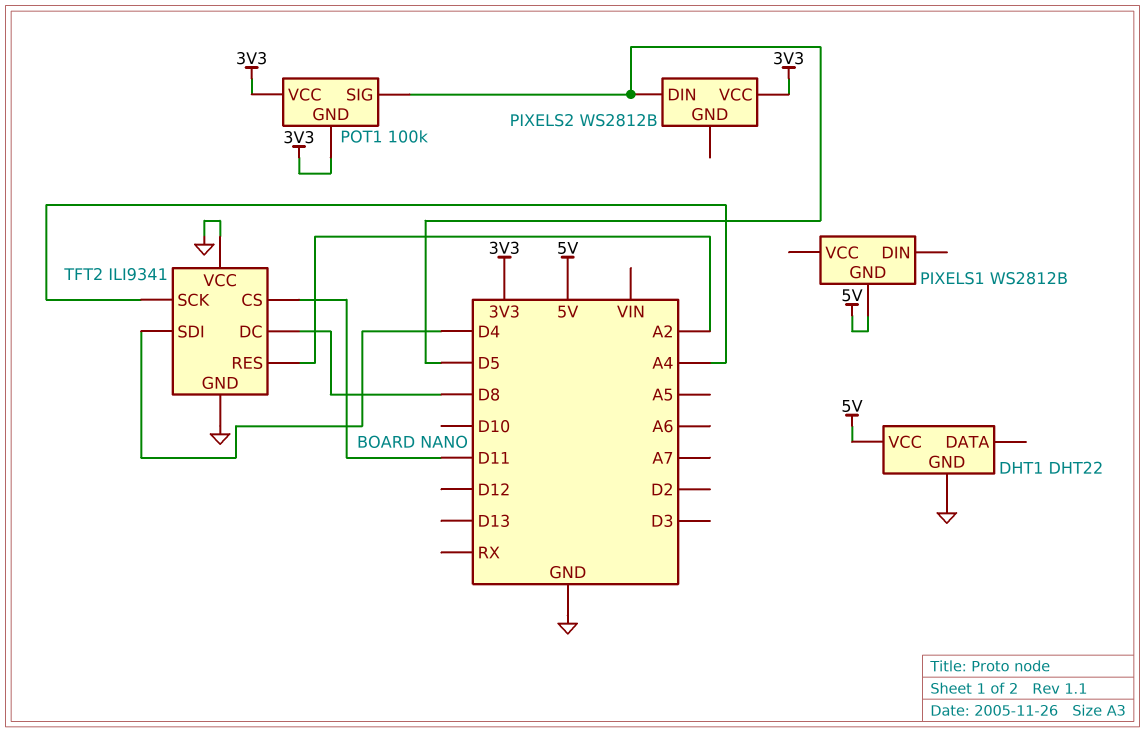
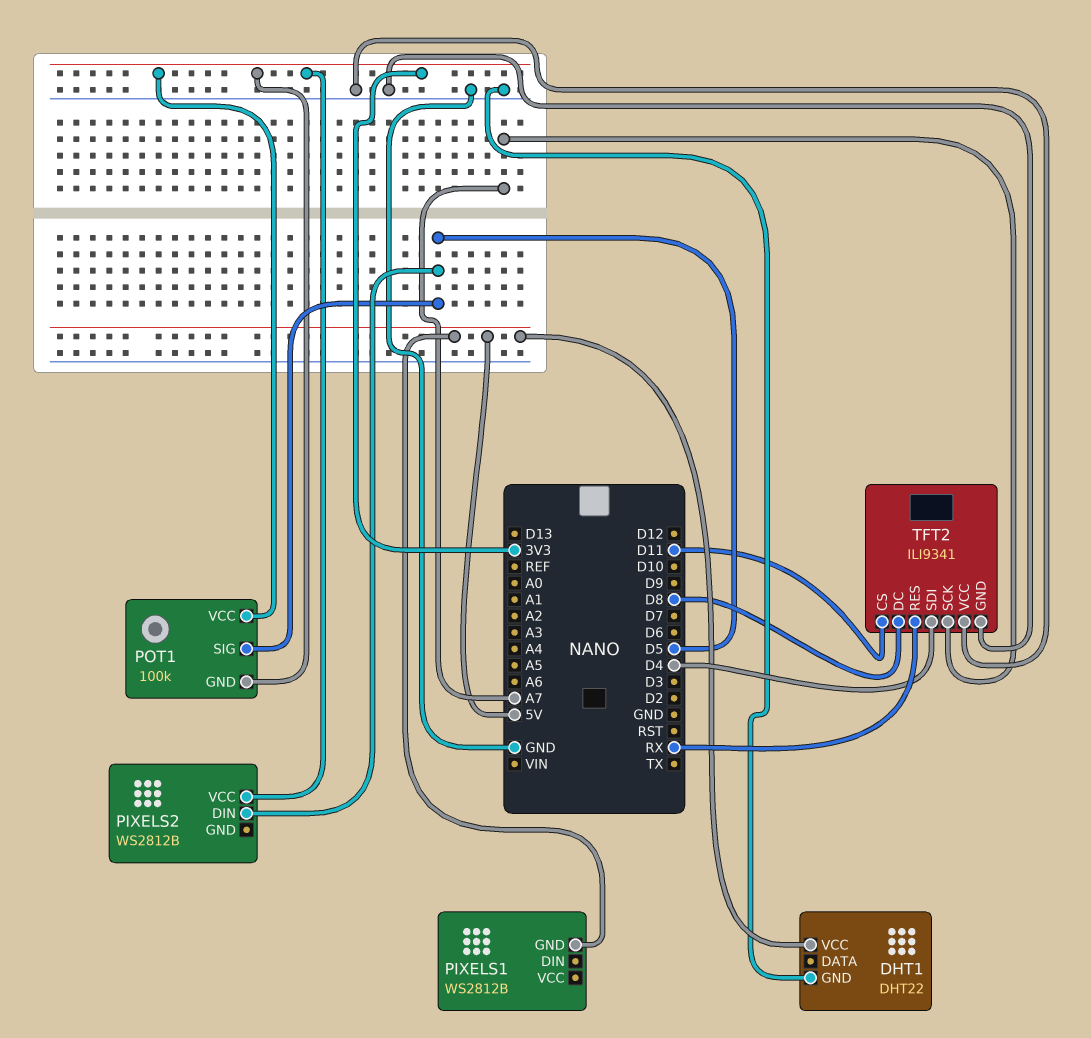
TFT2 pin RES: A2 -> RX
TFT2 pin SCK: A4 -> A7

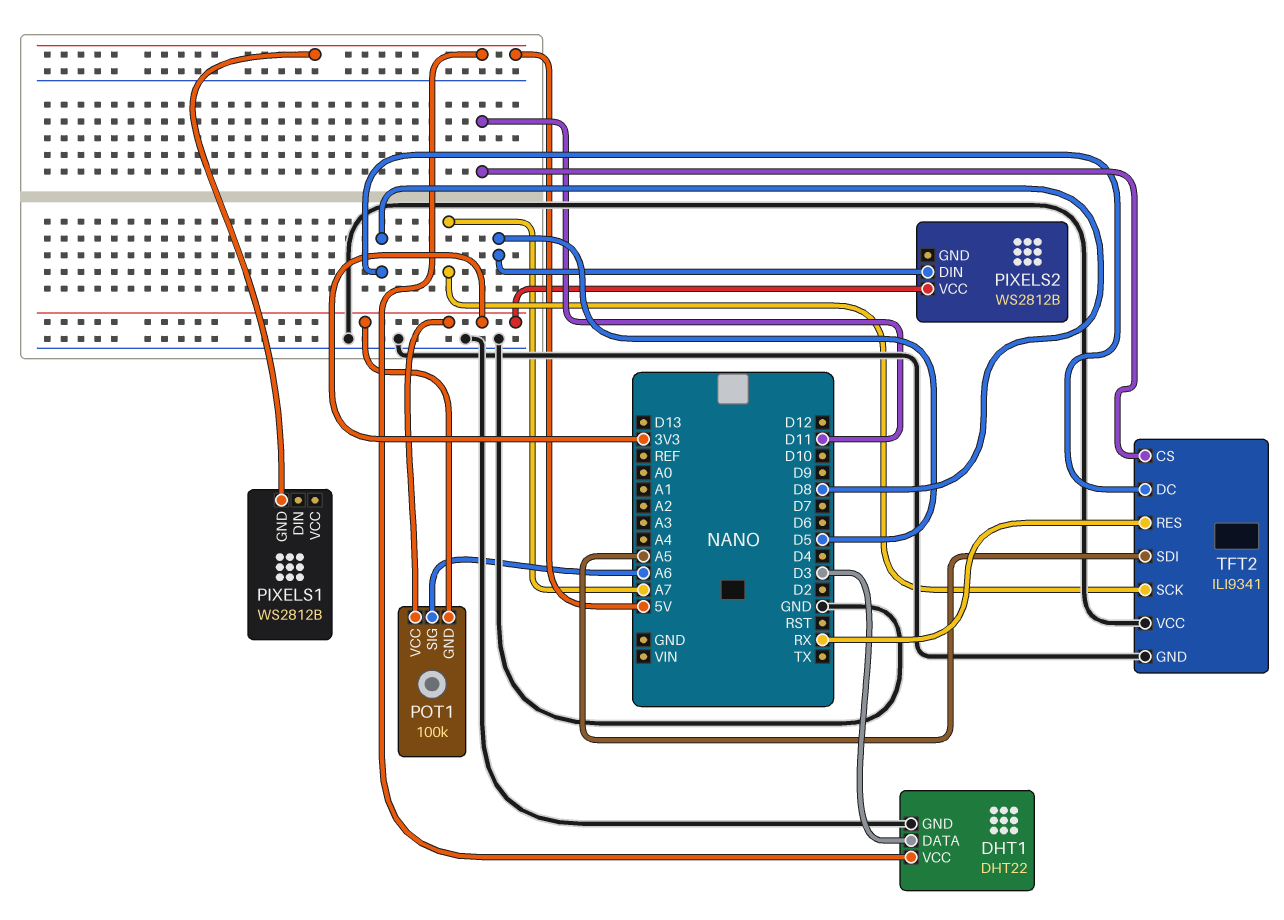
DHT1 pin DATA: none -> D3
POT1 pin SIG: D5 -> A6
TFT2 pin SDI: D4 -> A5

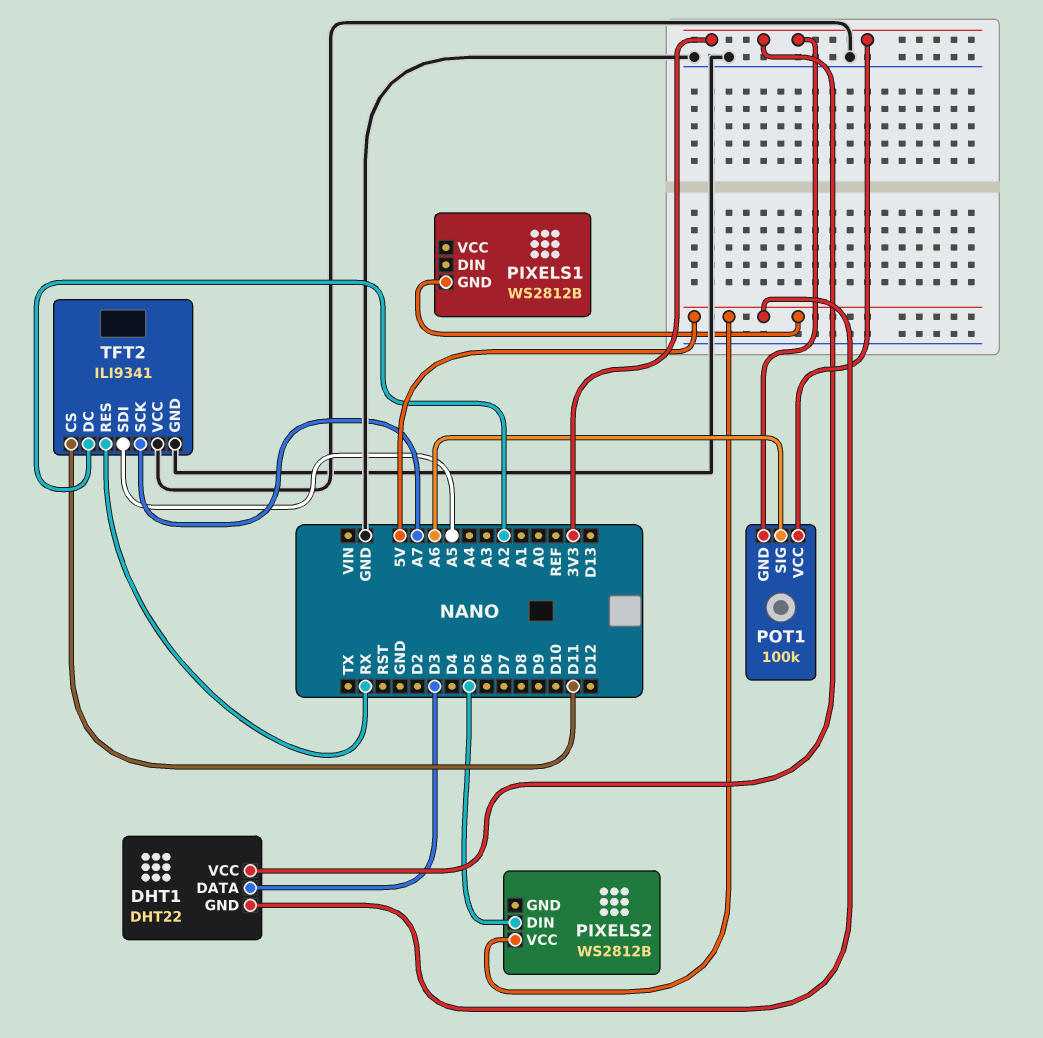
DHT1 pin GND: GND -> 5V
DHT1 pin VCC: 5V -> 3V3
PIXELS2 pin VCC: 3V3 -> 5V
TFT2 pin DC: D8 -> A2

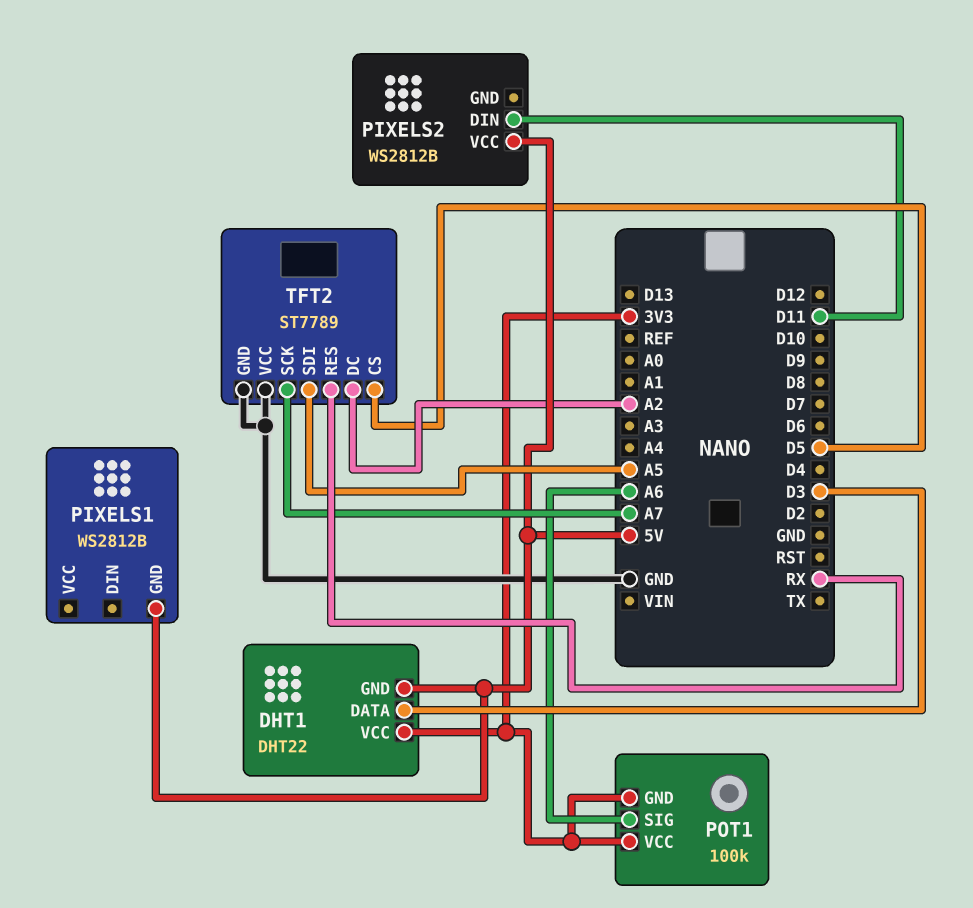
PIXELS2 pin DIN: D5 -> D11
TFT2: ILI9341 -> ST7789
TFT2 pin CS: D11 -> D5

